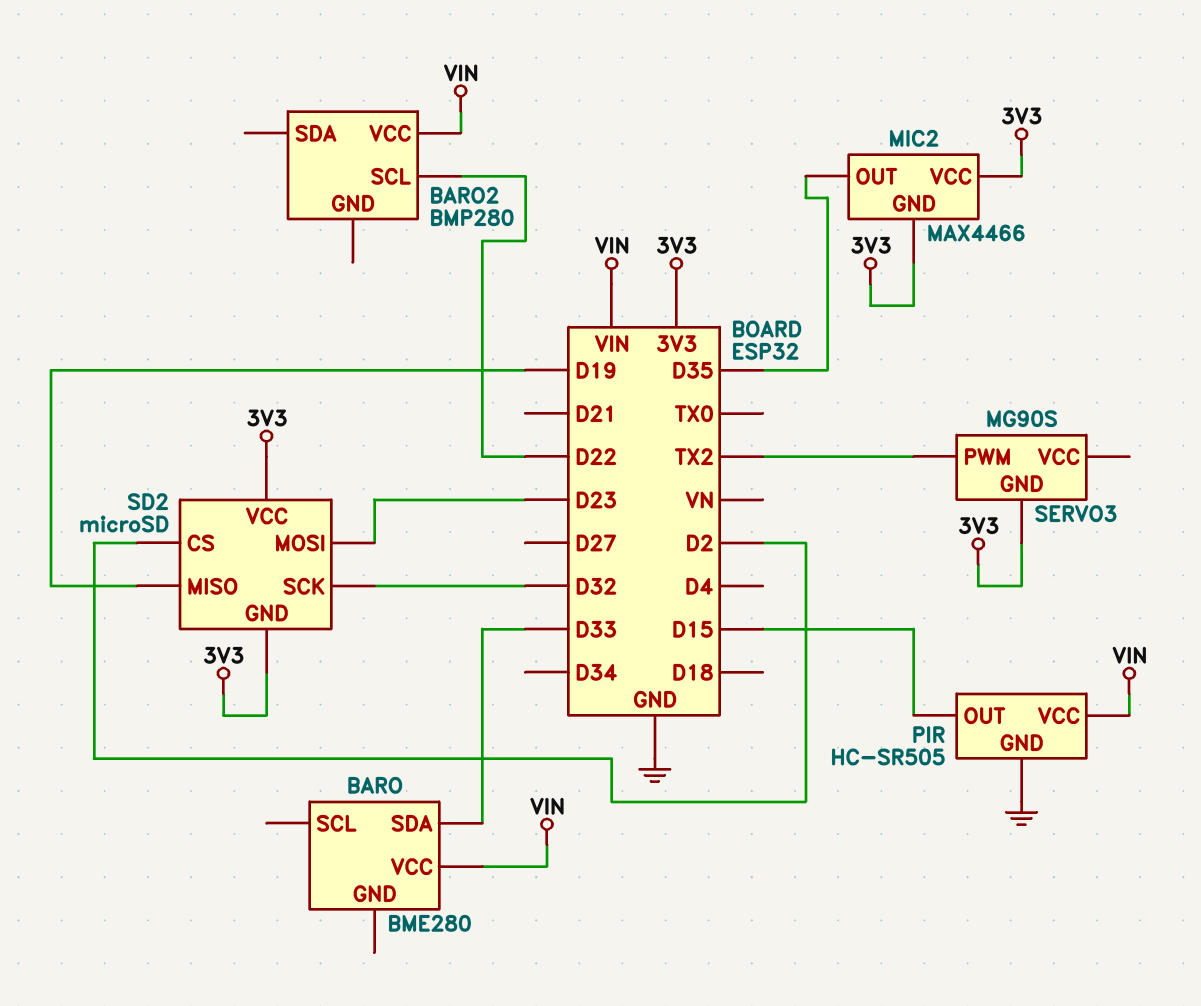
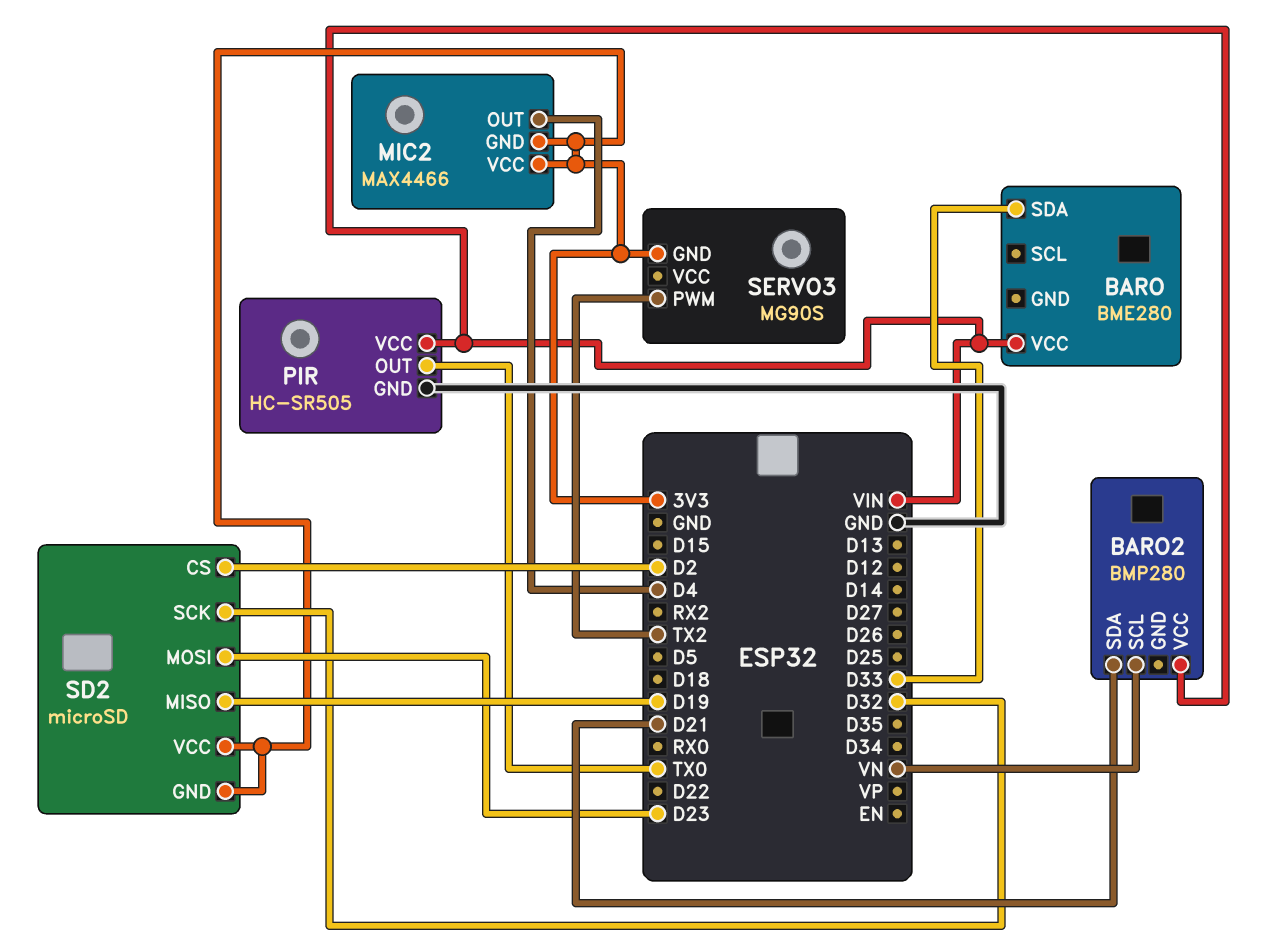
BARO2 pin SCL: D22 -> VN
BARO2 pin SDA: none -> D21
MIC2 pin OUT: D35 -> D4
PIR pin OUT: D15 -> TX0

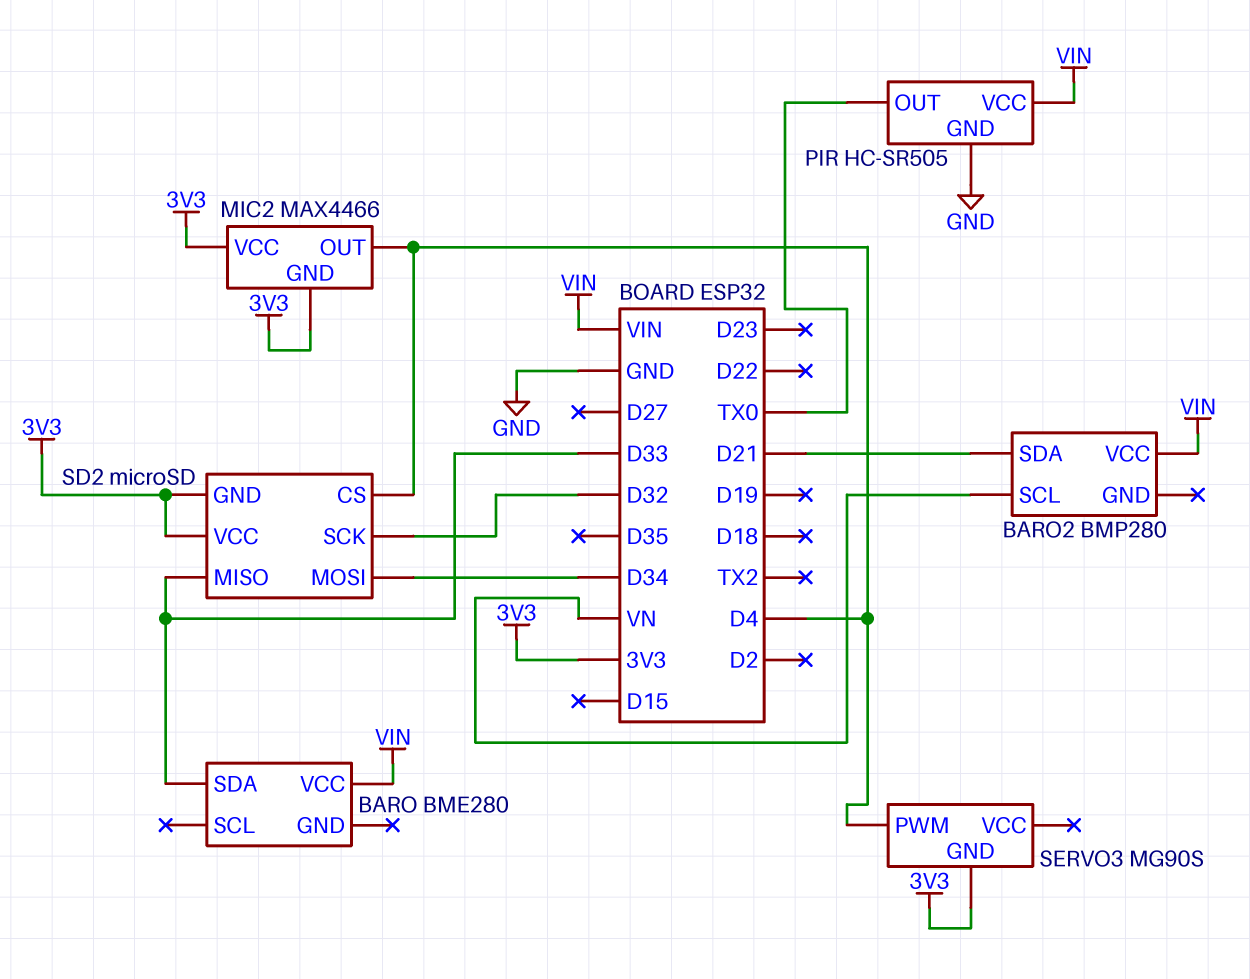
SD2 pin CS: D2 -> D4
SD2 pin MISO: D19 -> D33
SD2 pin MOSI: D23 -> D34
SERVO3 pin PWM: TX2 -> D4

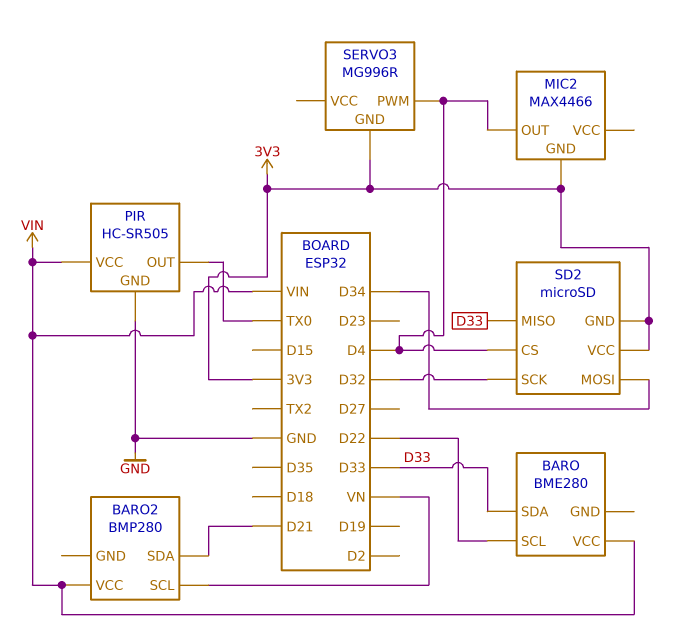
BARO pin SCL: none -> D22
MIC2 pin VCC: 3V3 -> none
SERVO3: MG90S -> MG996R

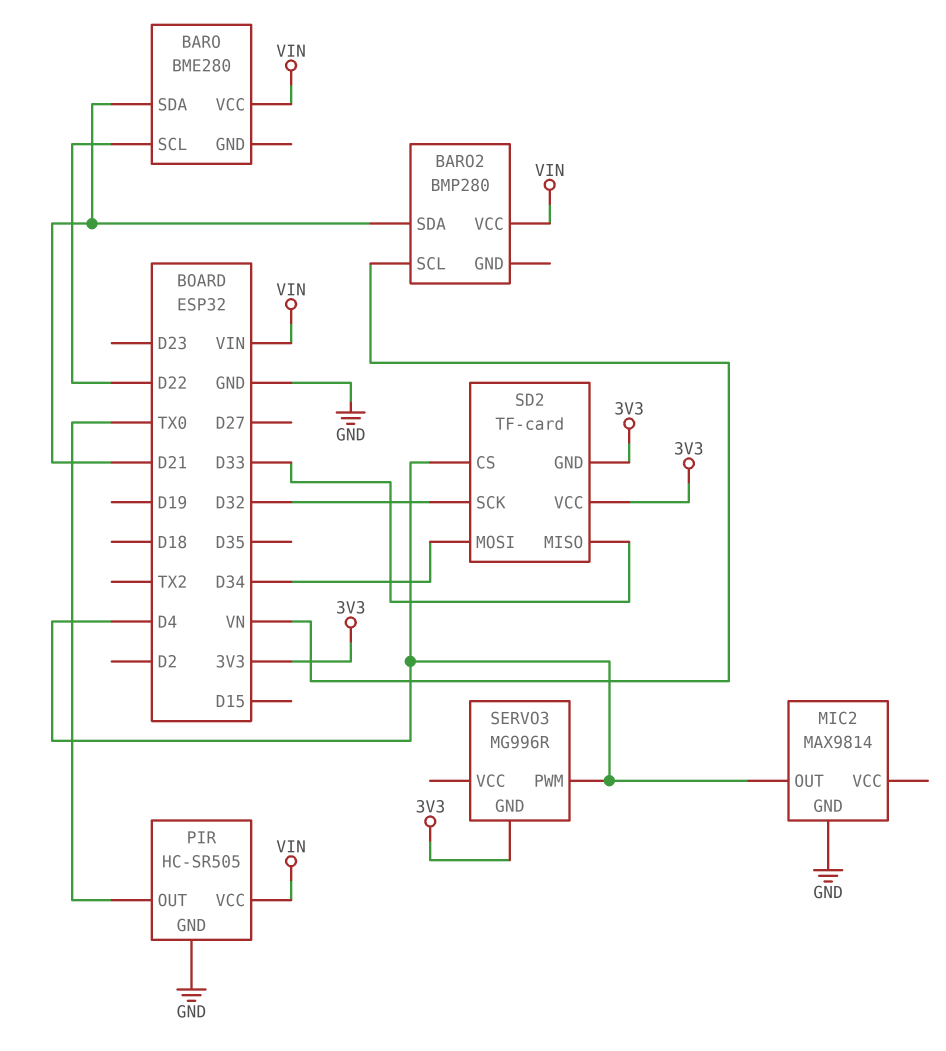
BARO pin SDA: D33 -> D21
MIC2: MAX4466 -> MAX9814
MIC2 pin GND: 3V3 -> GND
SD2: microSD -> TF-card

